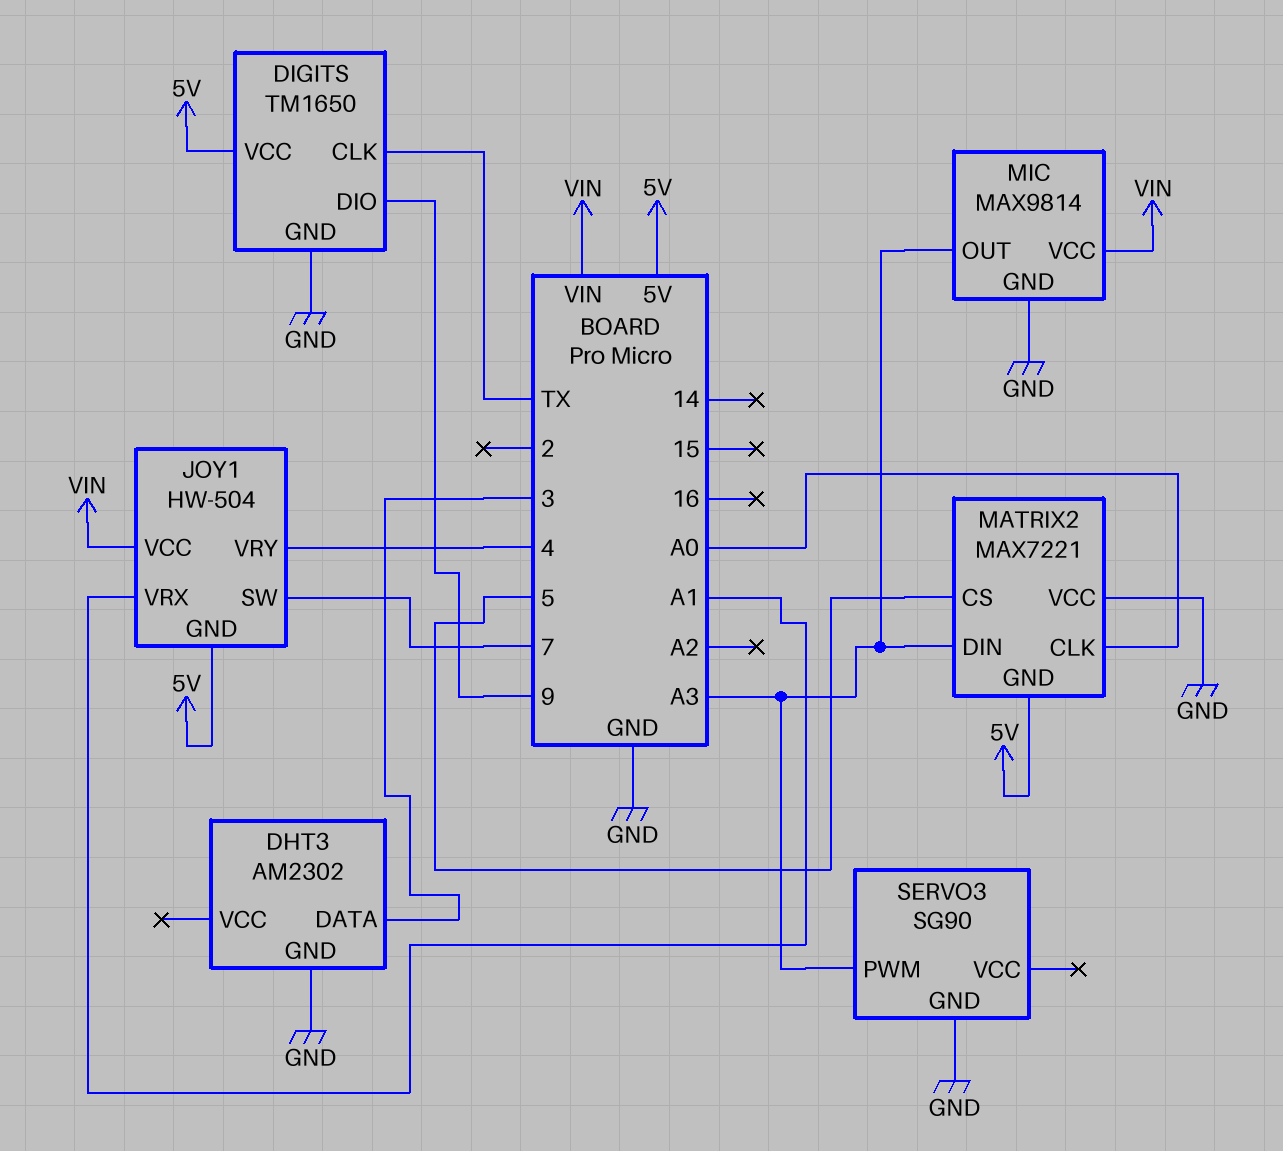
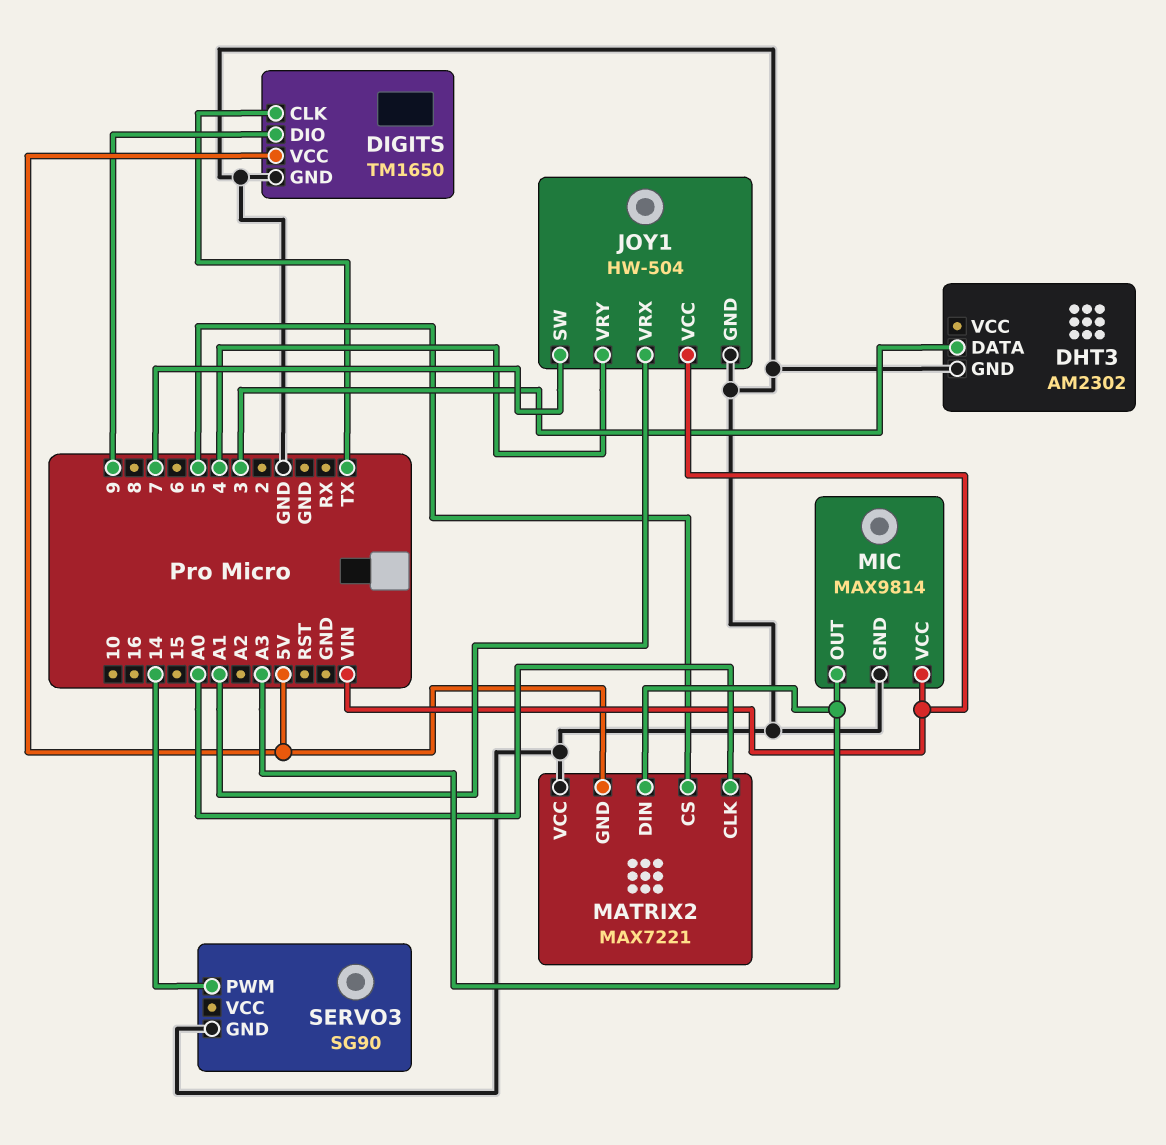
JOY1 pin GND: 5V -> GND
SERVO3 pin PWM: A3 -> 14

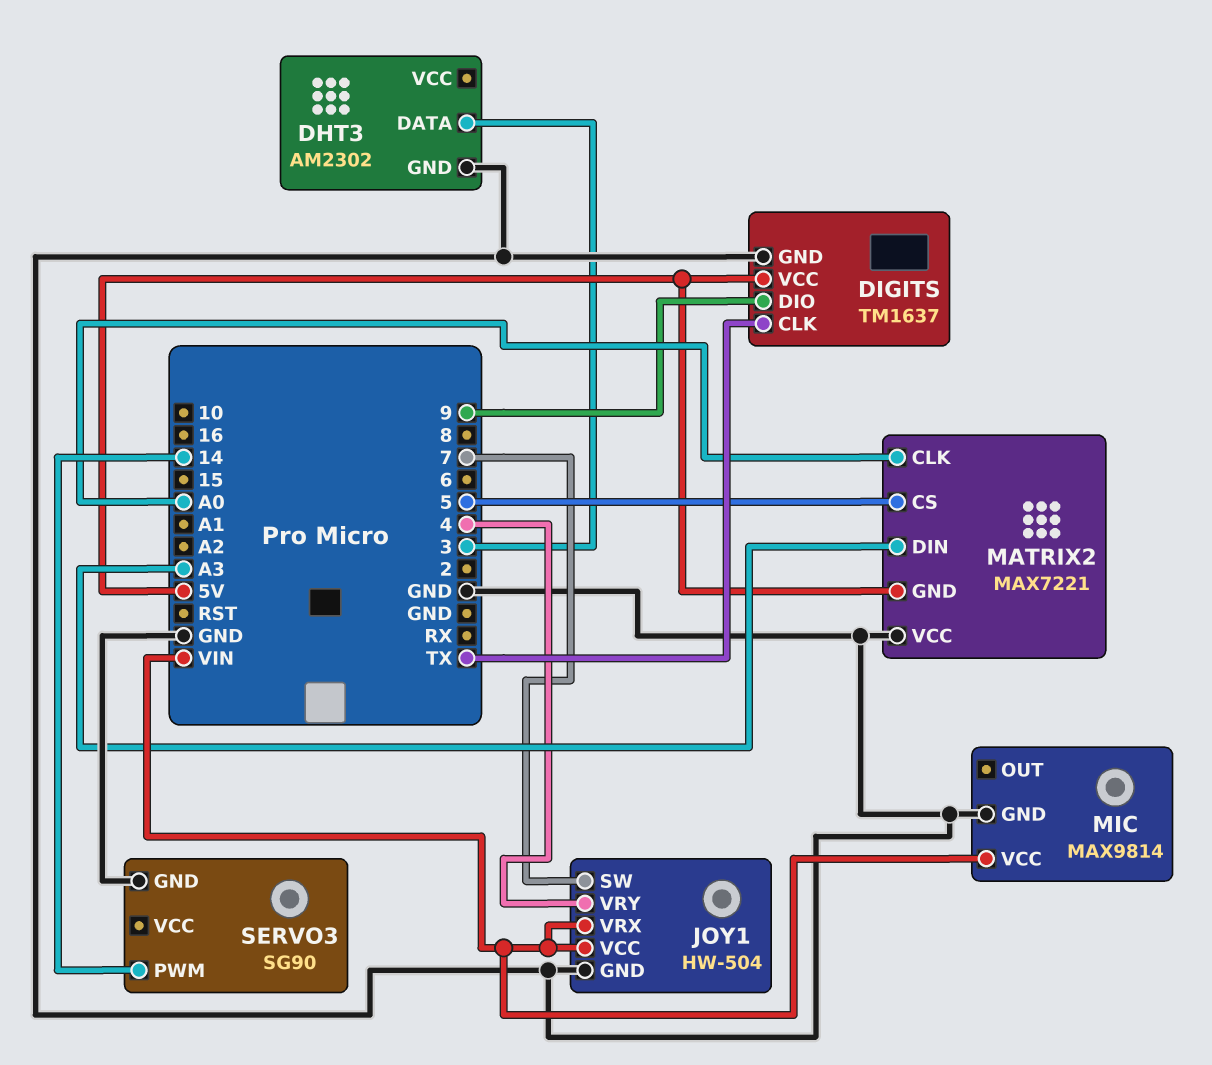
DIGITS: TM1650 -> TM1637
JOY1 pin VRX: A1 -> VIN
MIC pin OUT: A3 -> none

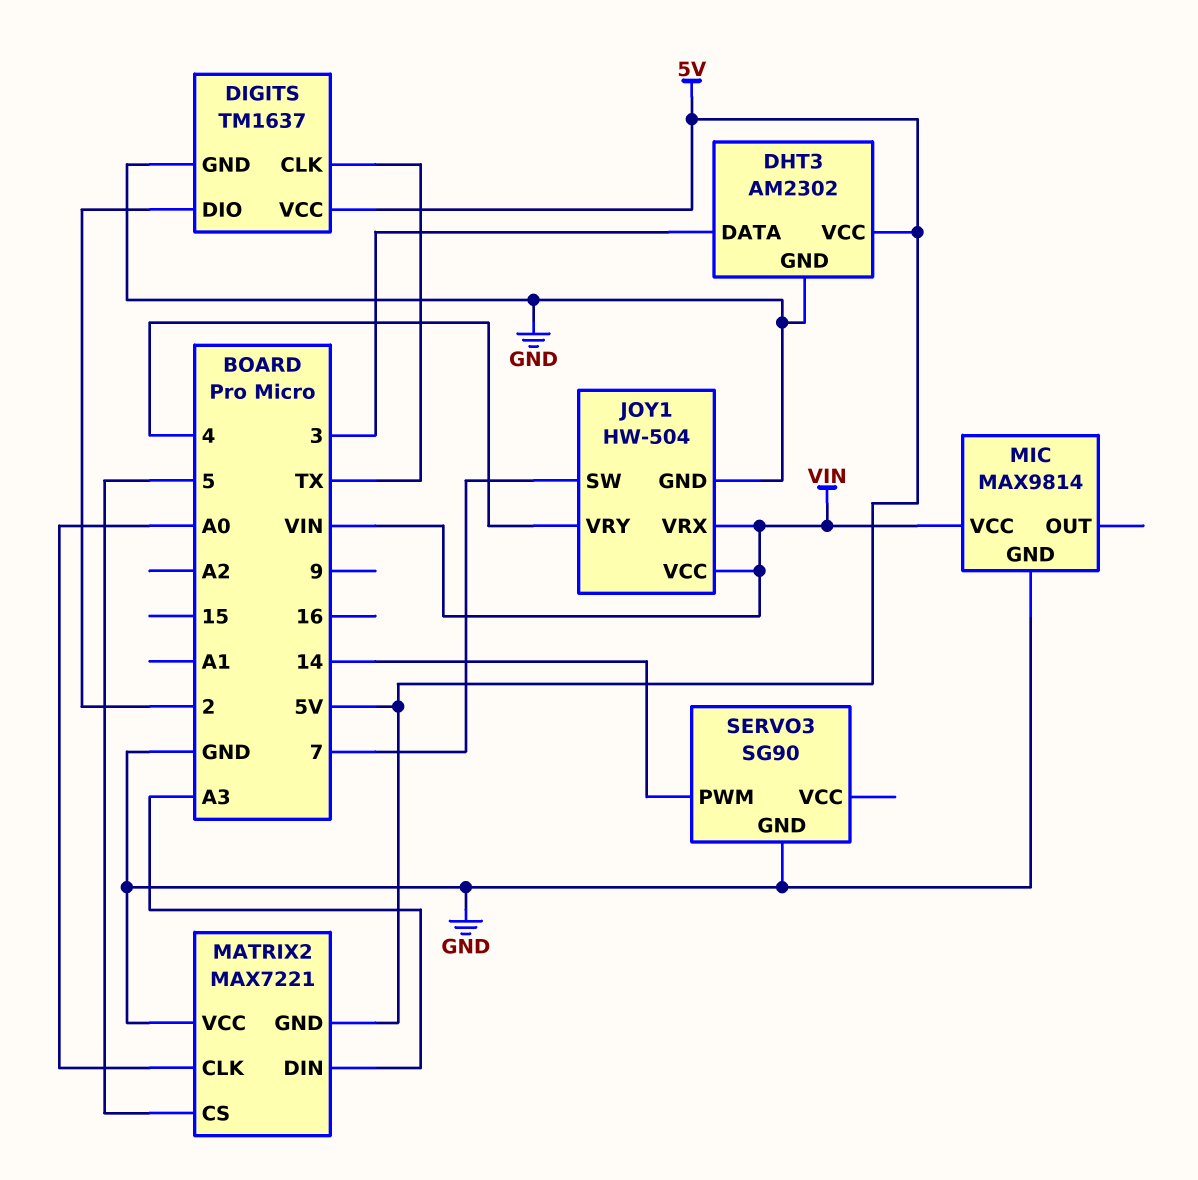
DHT3 pin VCC: none -> 5V
DIGITS pin DIO: 9 -> 2

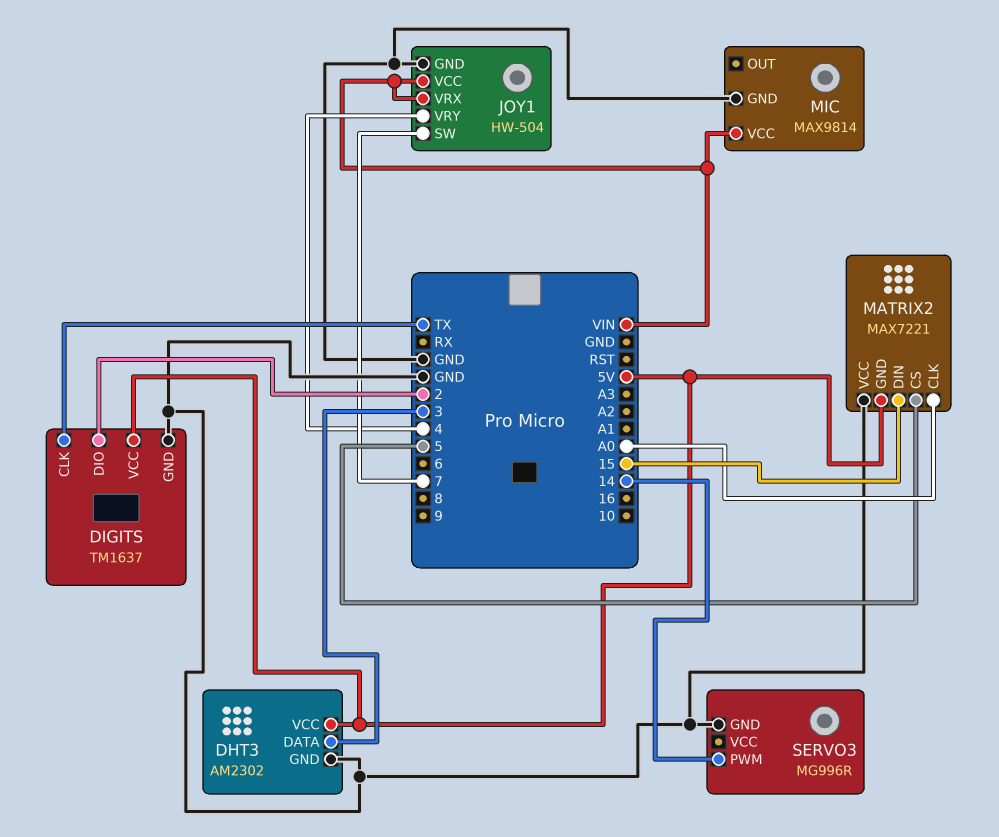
MATRIX2 pin DIN: A3 -> 15
SERVO3: SG90 -> MG996R

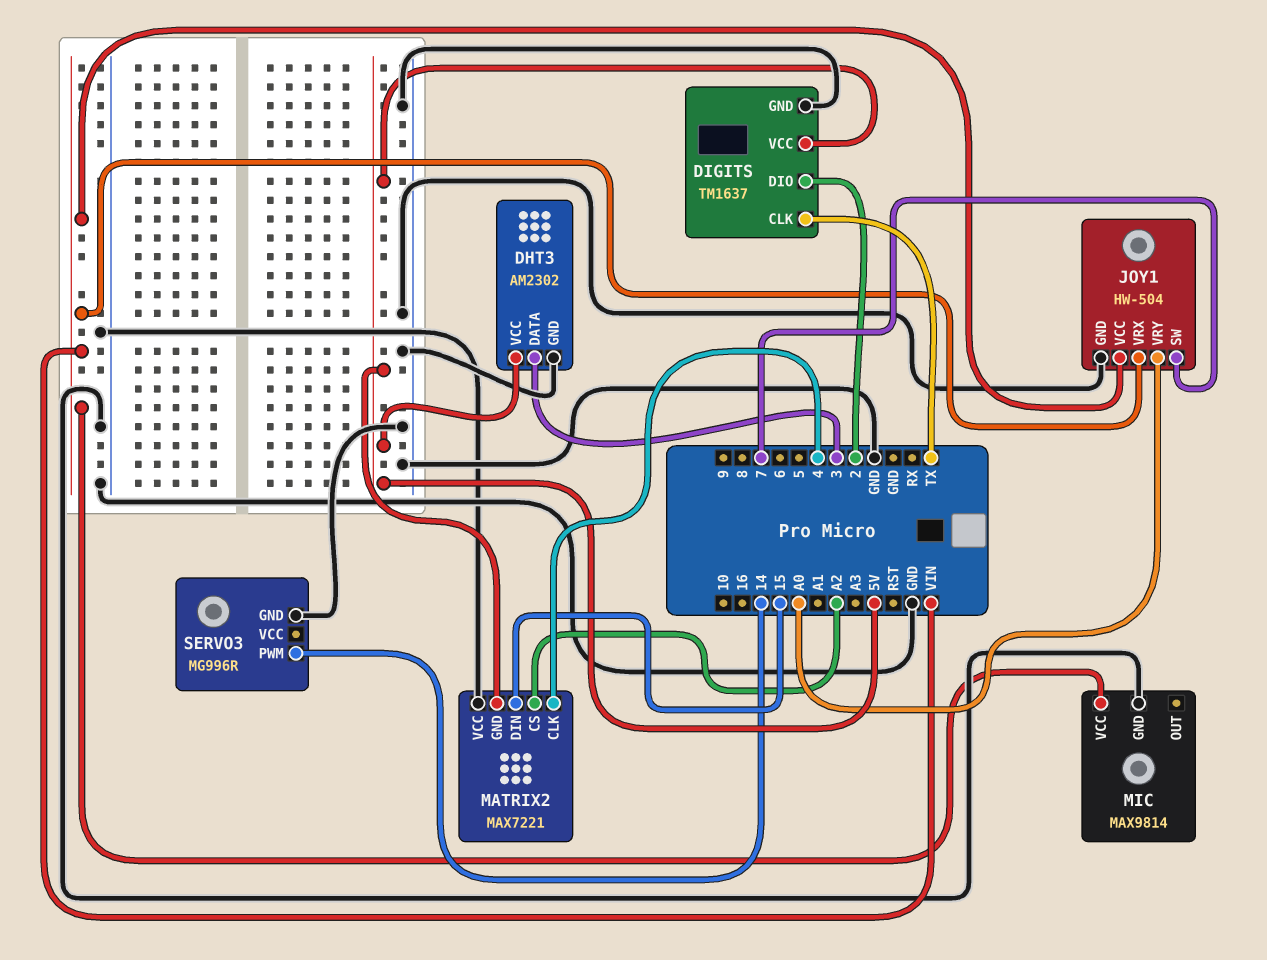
JOY1 pin VRY: 4 -> A0
MATRIX2 pin CLK: A0 -> 4
MATRIX2 pin CS: 5 -> A2

